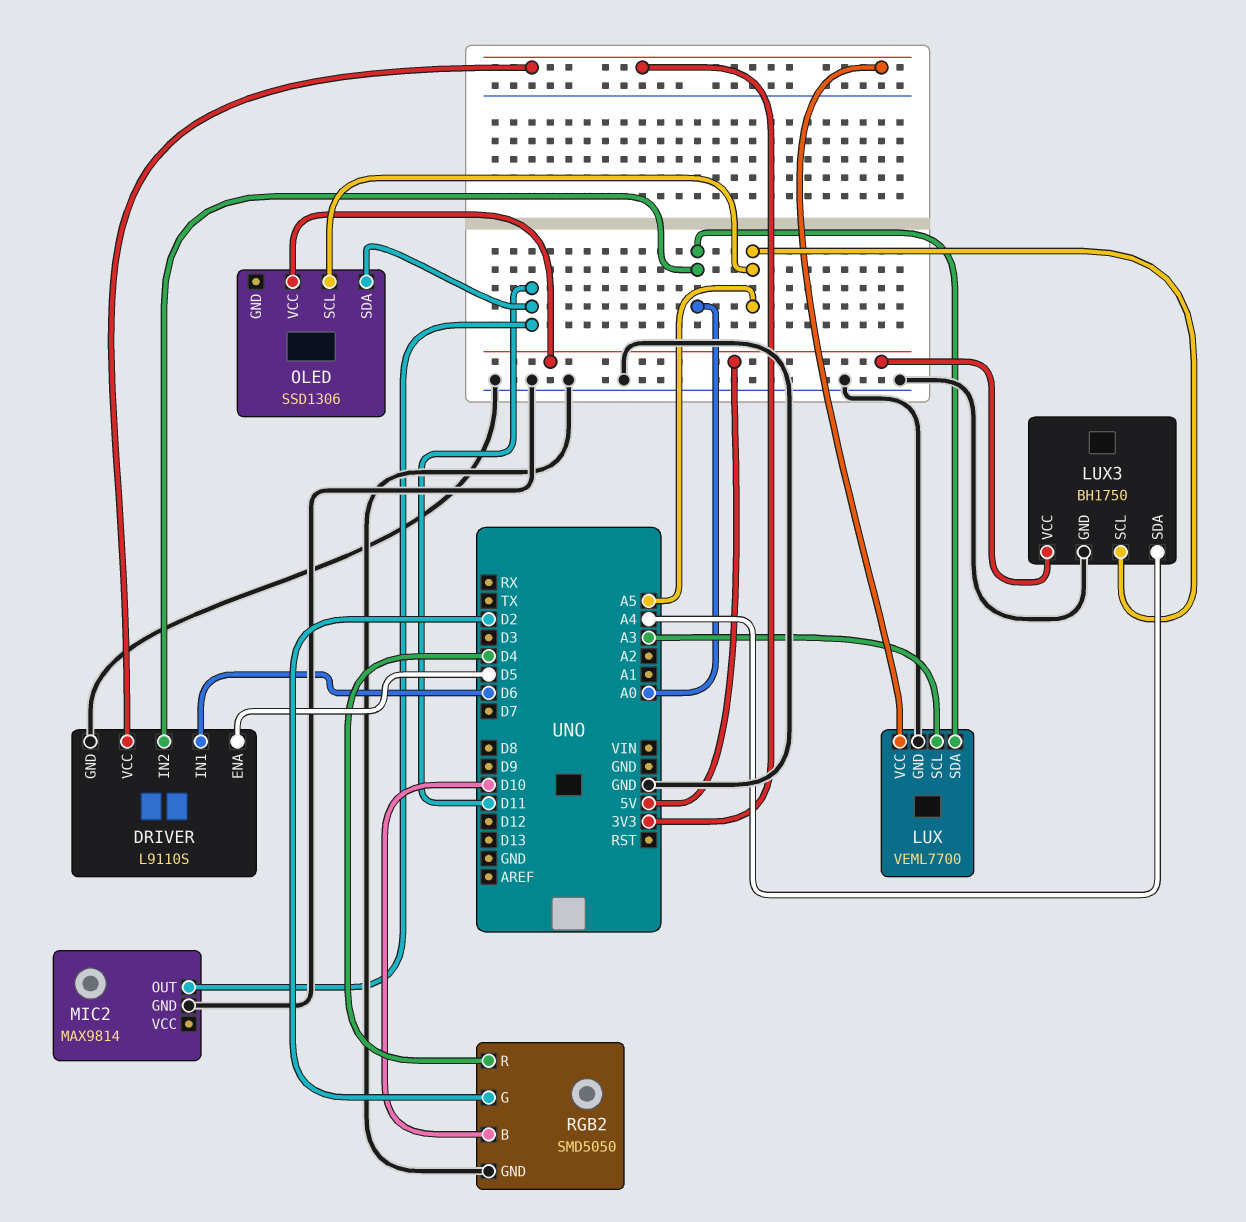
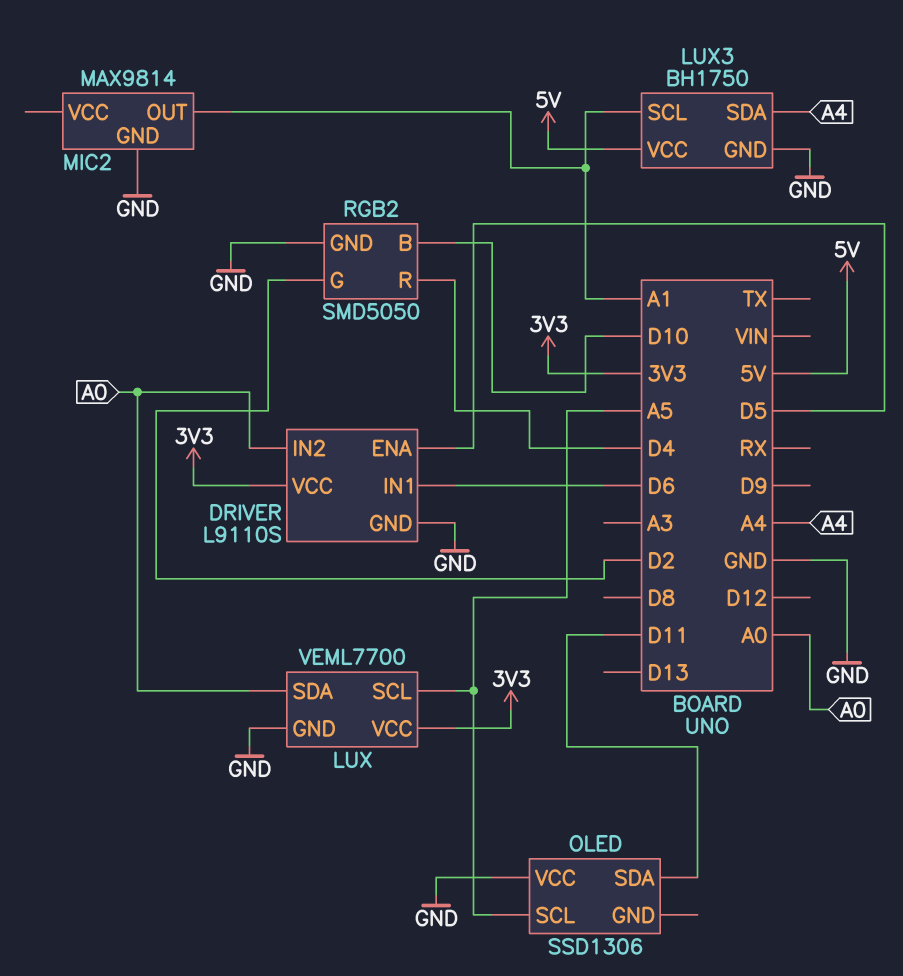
LUX pin SCL: A3 -> A5
LUX3 pin SCL: A5 -> A1
MIC2 pin OUT: D11 -> A1
OLED pin VCC: 5V -> GND

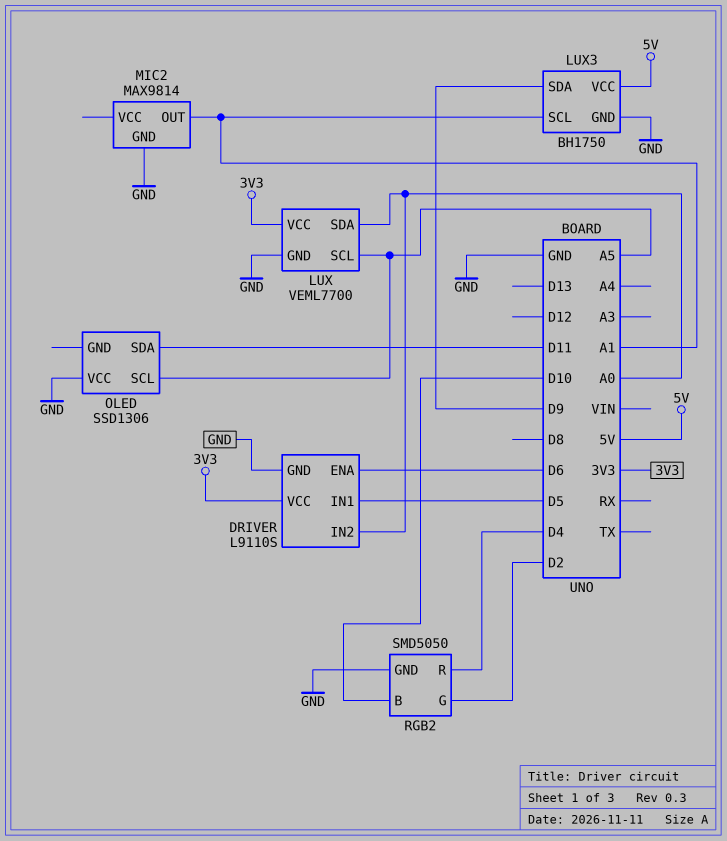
DRIVER pin ENA: D5 -> D6
DRIVER pin IN1: D6 -> D5
LUX3 pin SDA: A4 -> D9

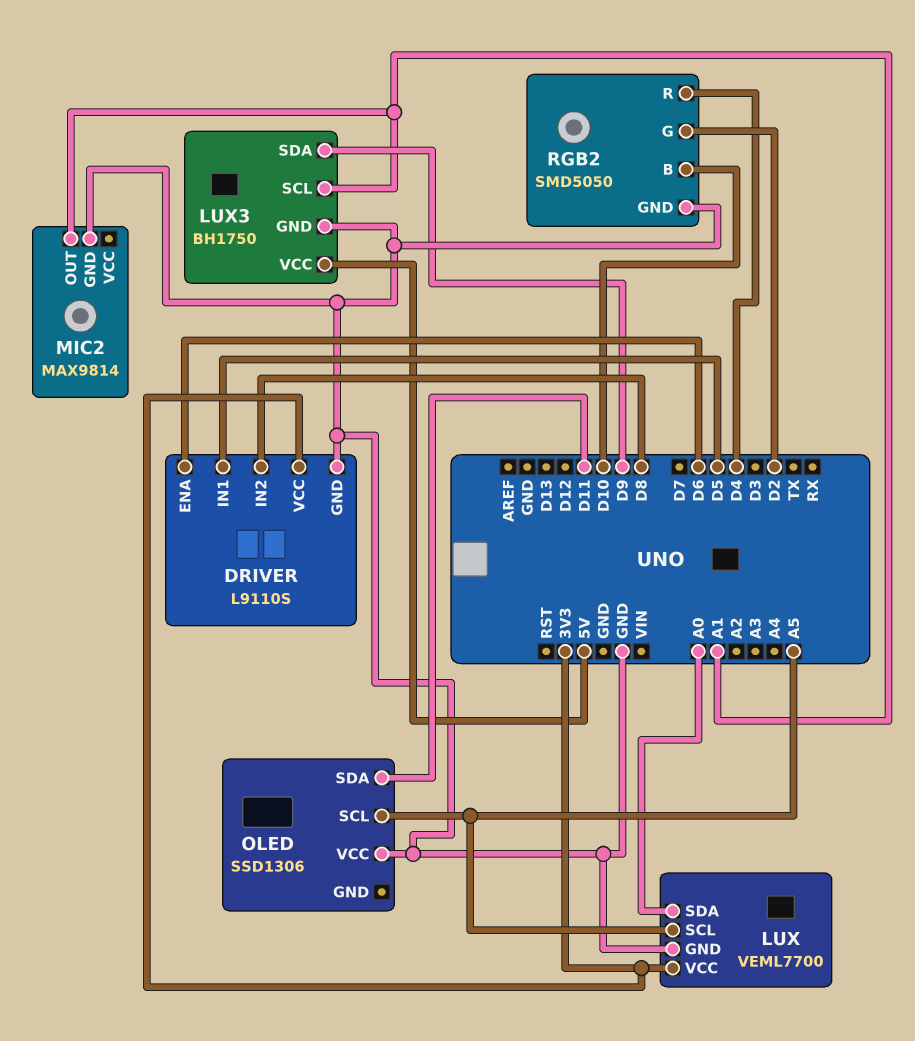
DRIVER pin IN2: A0 -> D8

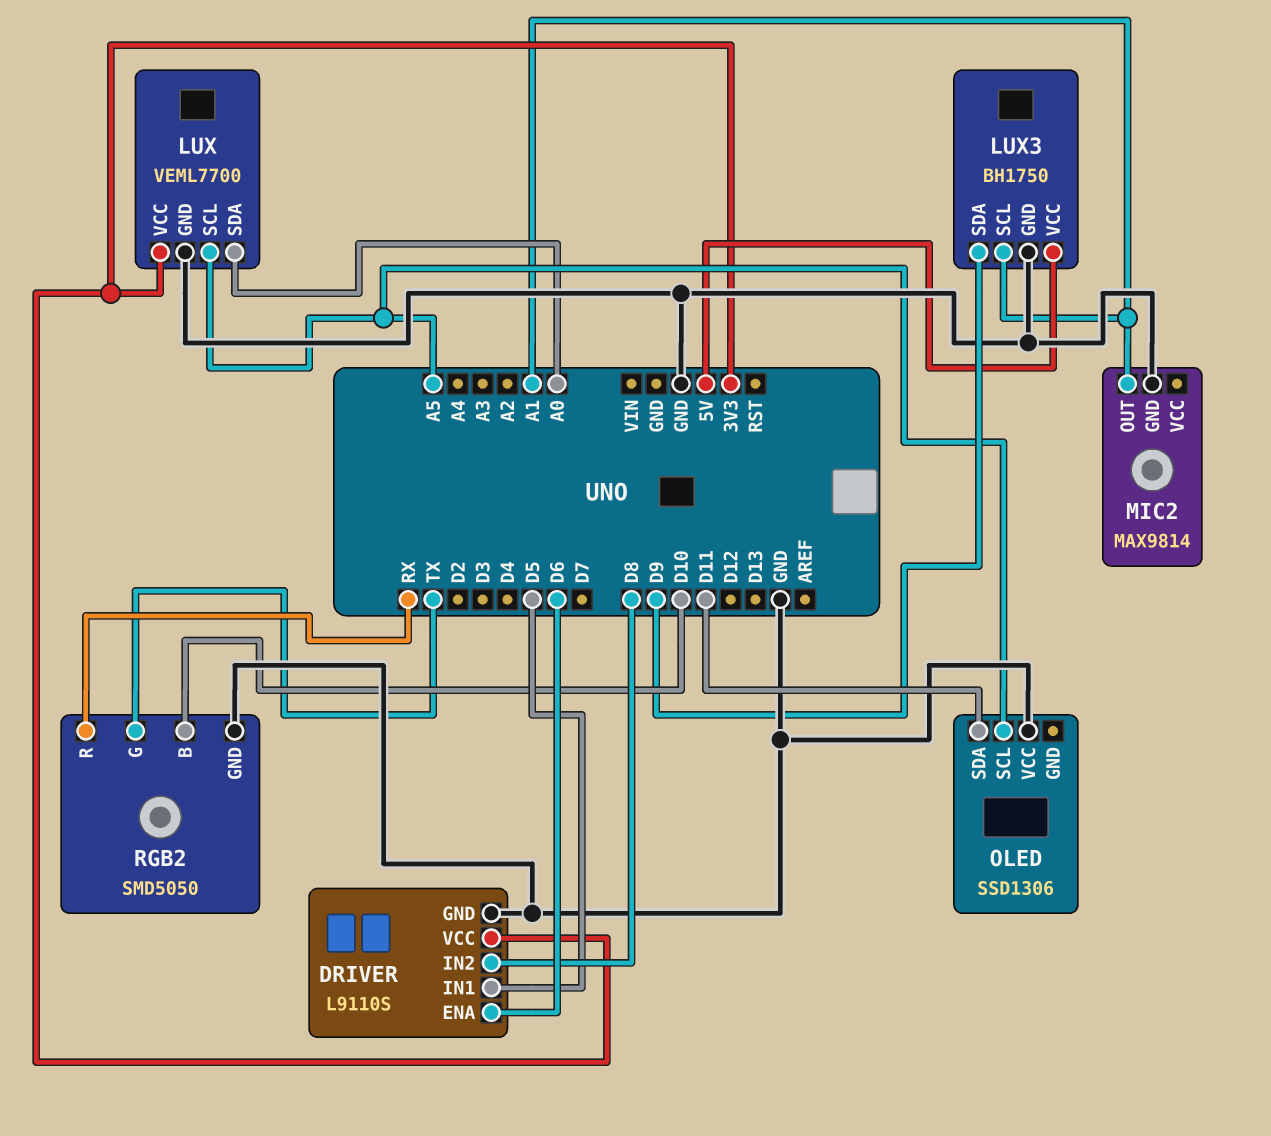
RGB2 pin G: D2 -> TX
RGB2 pin R: D4 -> RX

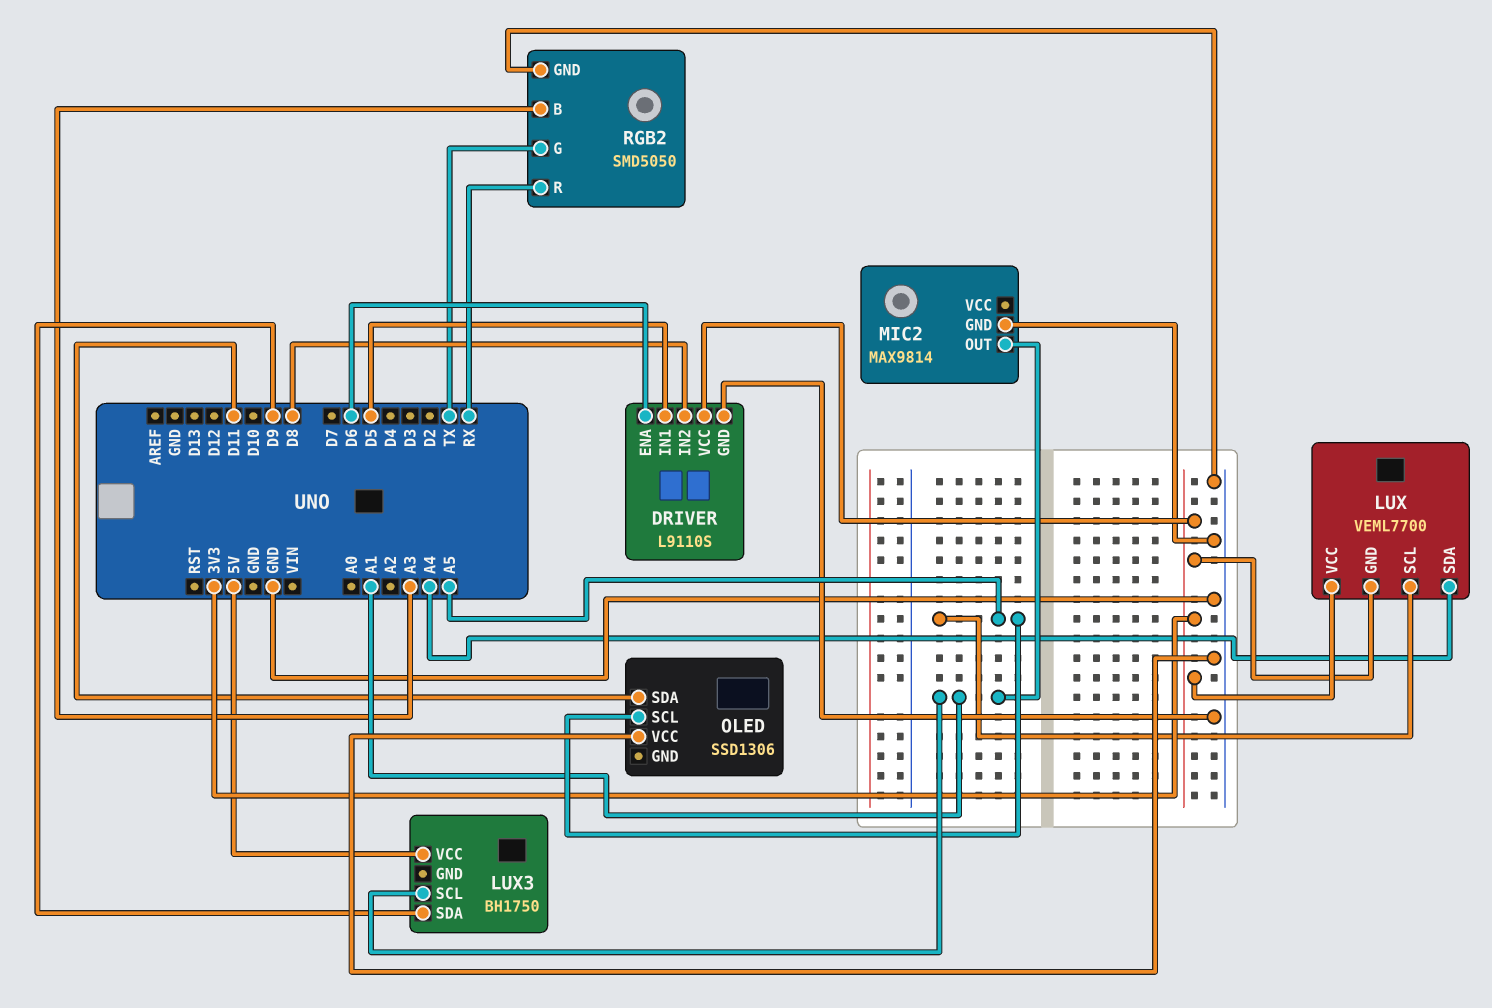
LUX pin GND: GND -> 3V3
LUX pin SDA: A0 -> A4
LUX3 pin GND: GND -> none
RGB2 pin B: D10 -> A3

